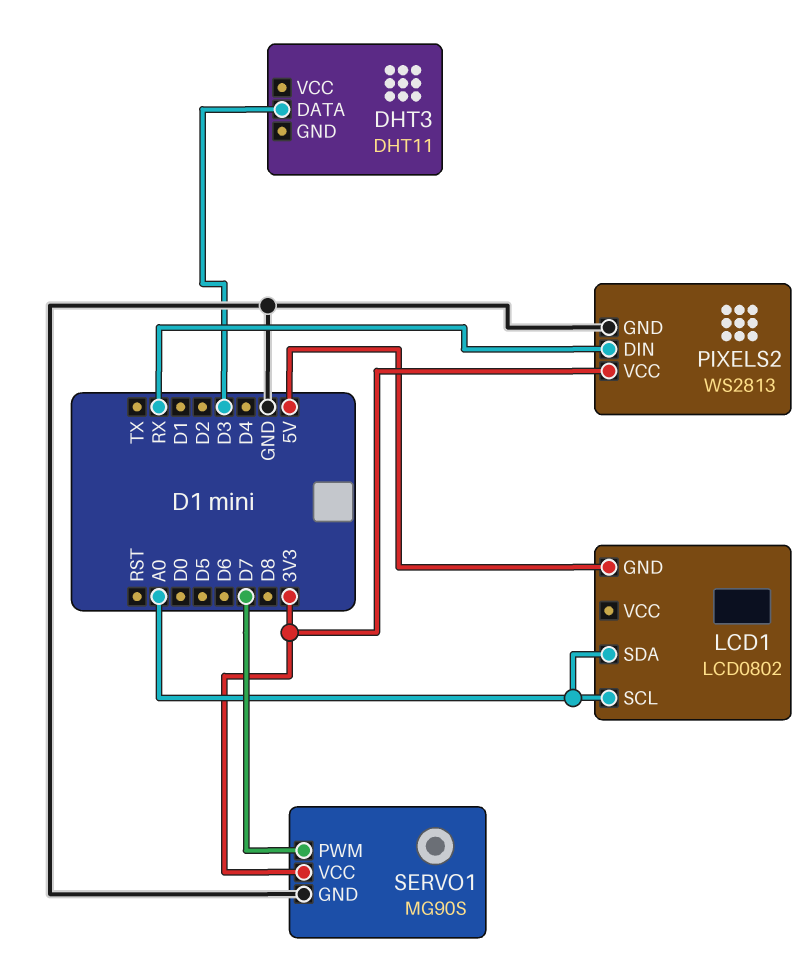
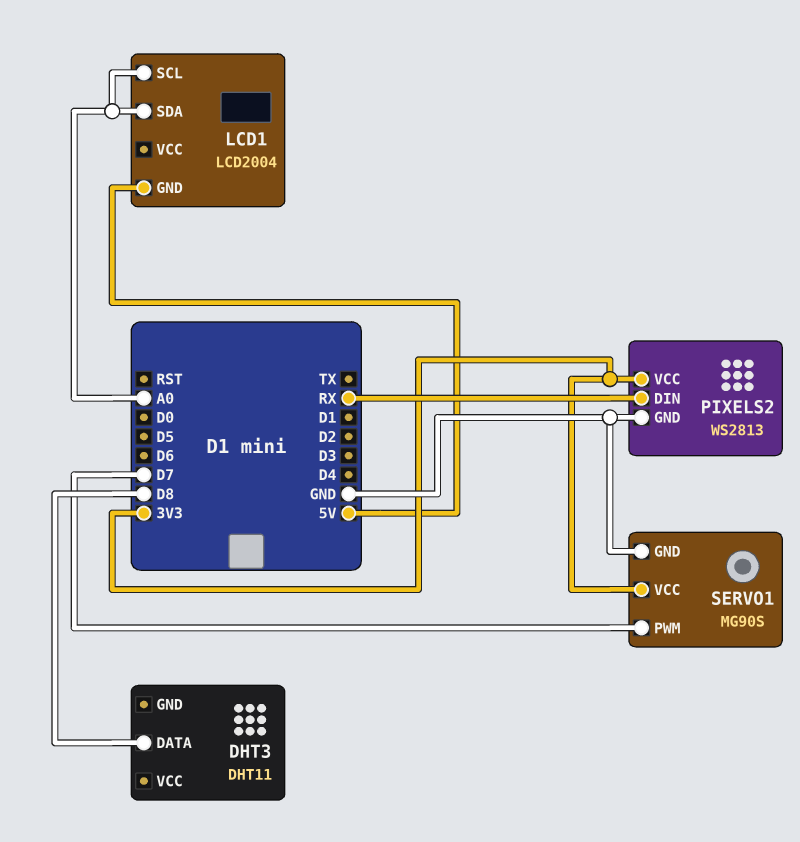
DHT3 pin DATA: D3 -> D8
LCD1: LCD0802 -> LCD2004

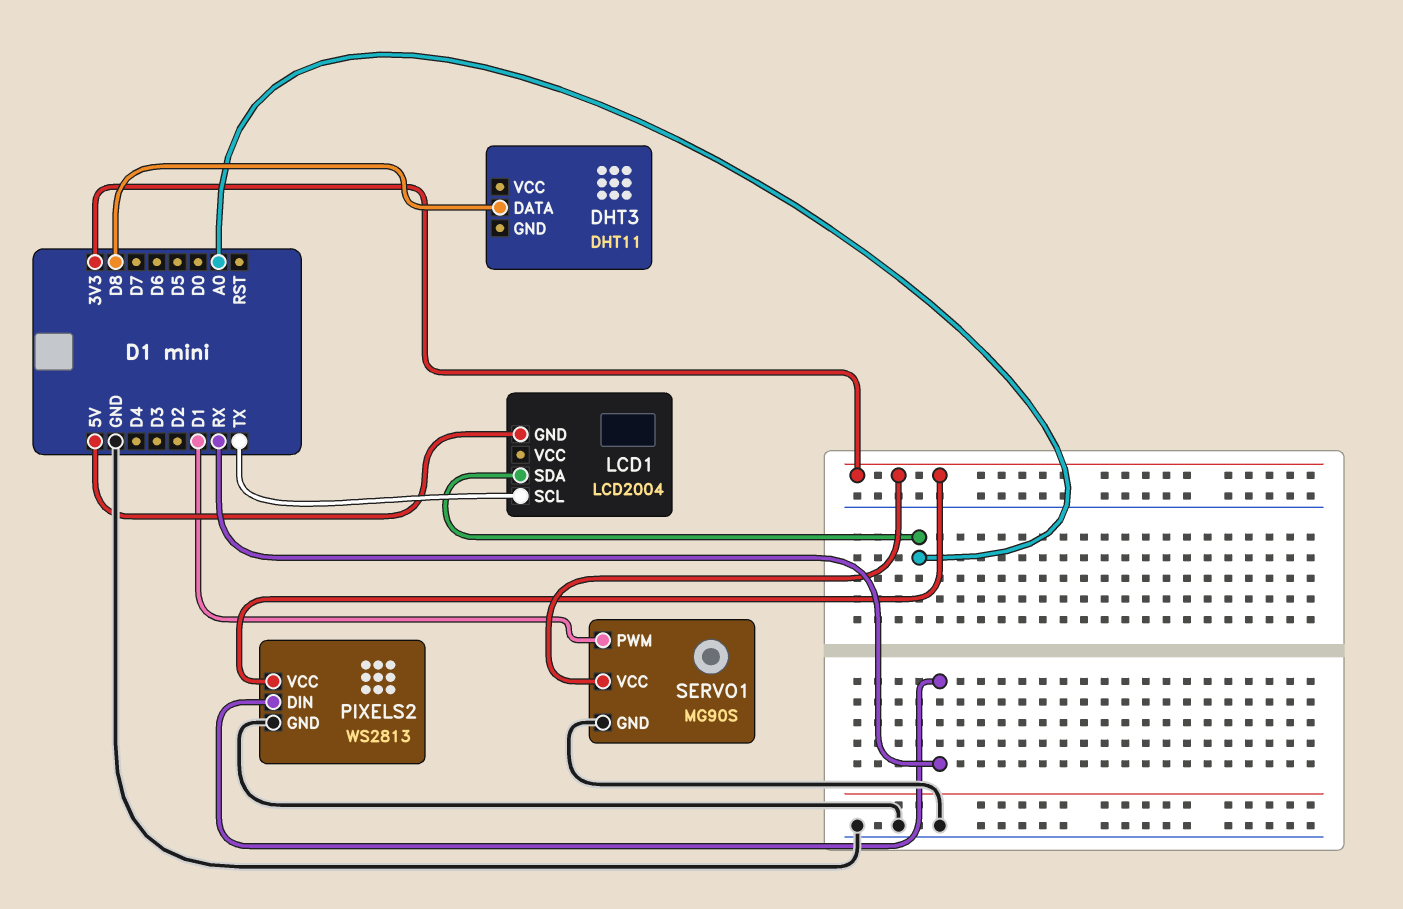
LCD1 pin SCL: A0 -> TX
SERVO1 pin PWM: D7 -> D1

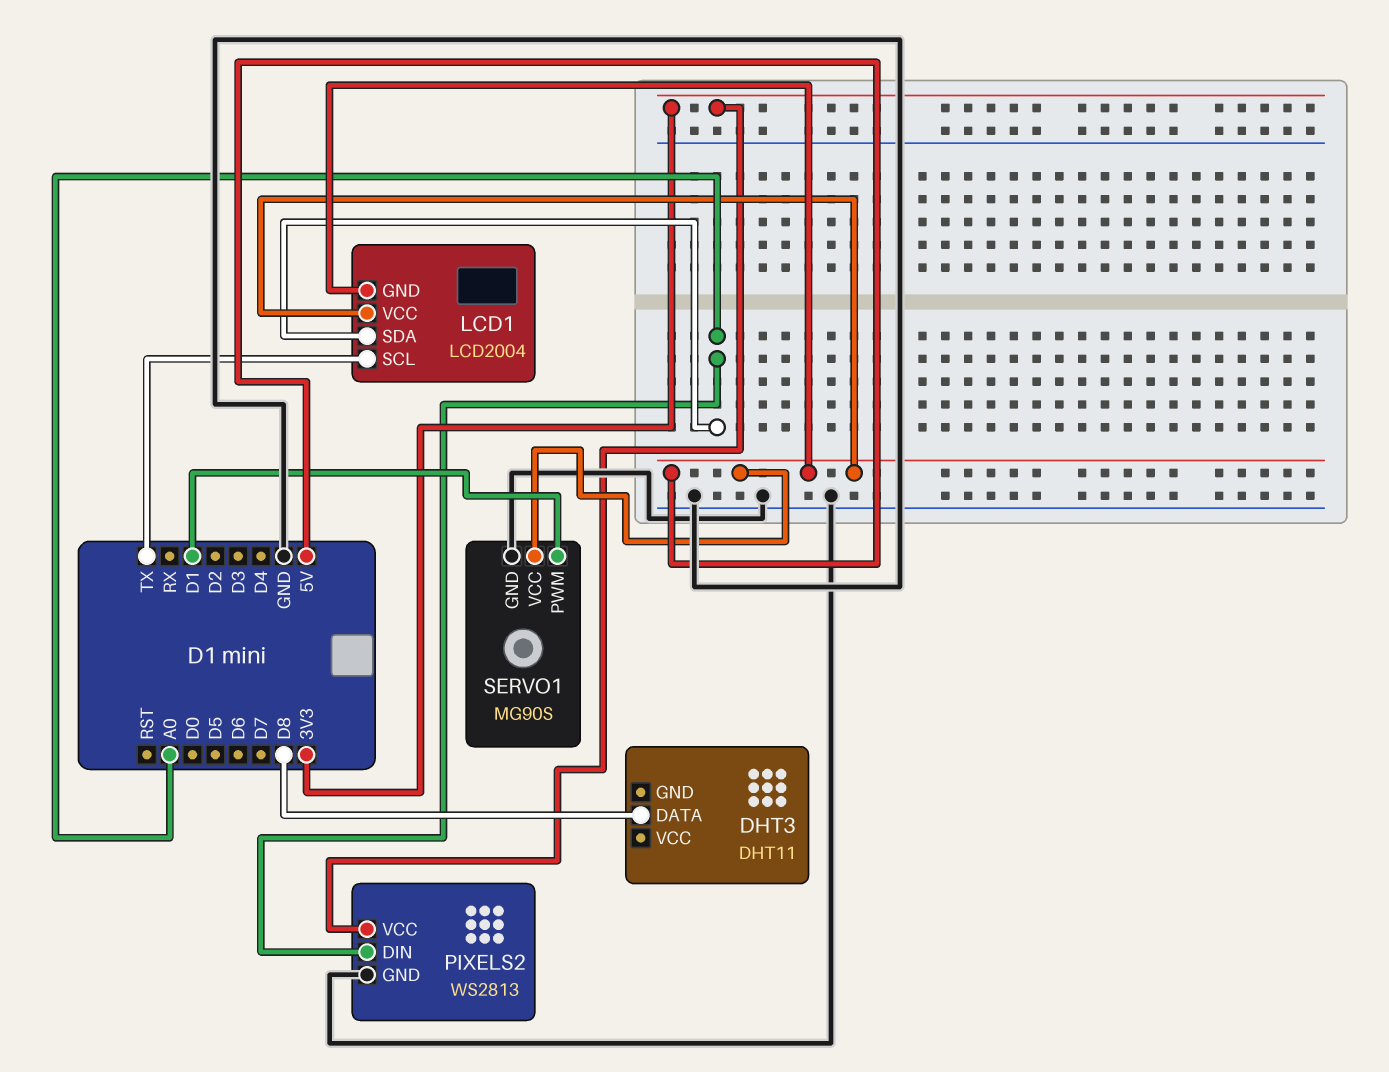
LCD1 pin VCC: none -> 5V
PIXELS2 pin DIN: RX -> A0
SERVO1 pin VCC: 3V3 -> 5V

